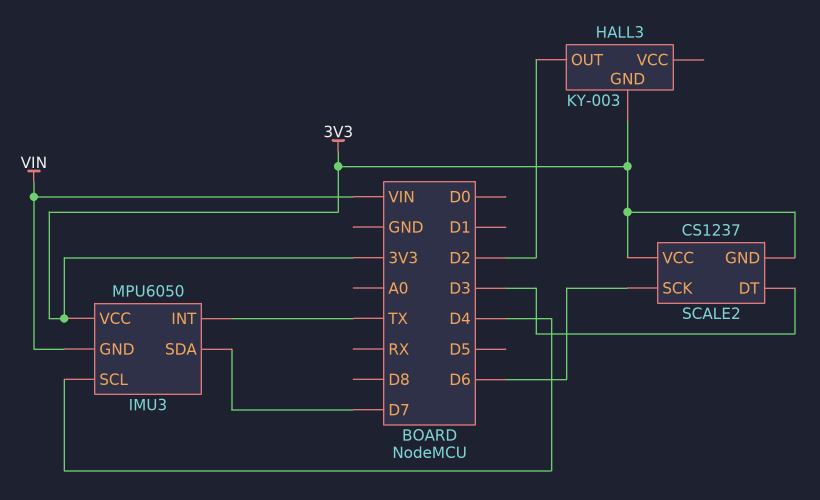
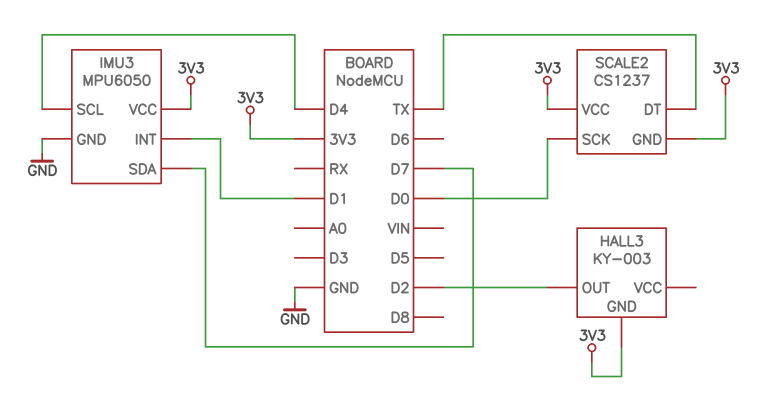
IMU3 pin GND: VIN -> GND
IMU3 pin INT: TX -> D1
SCALE2 pin DT: D3 -> TX
SCALE2 pin SCK: D6 -> D0

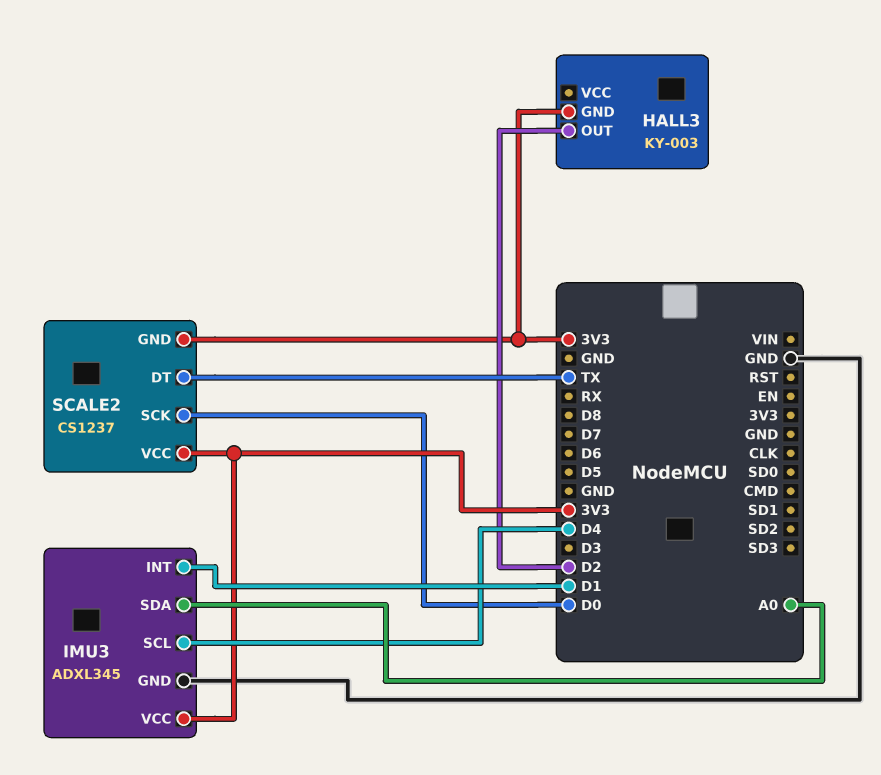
IMU3: MPU6050 -> ADXL345
IMU3 pin SDA: D7 -> A0

